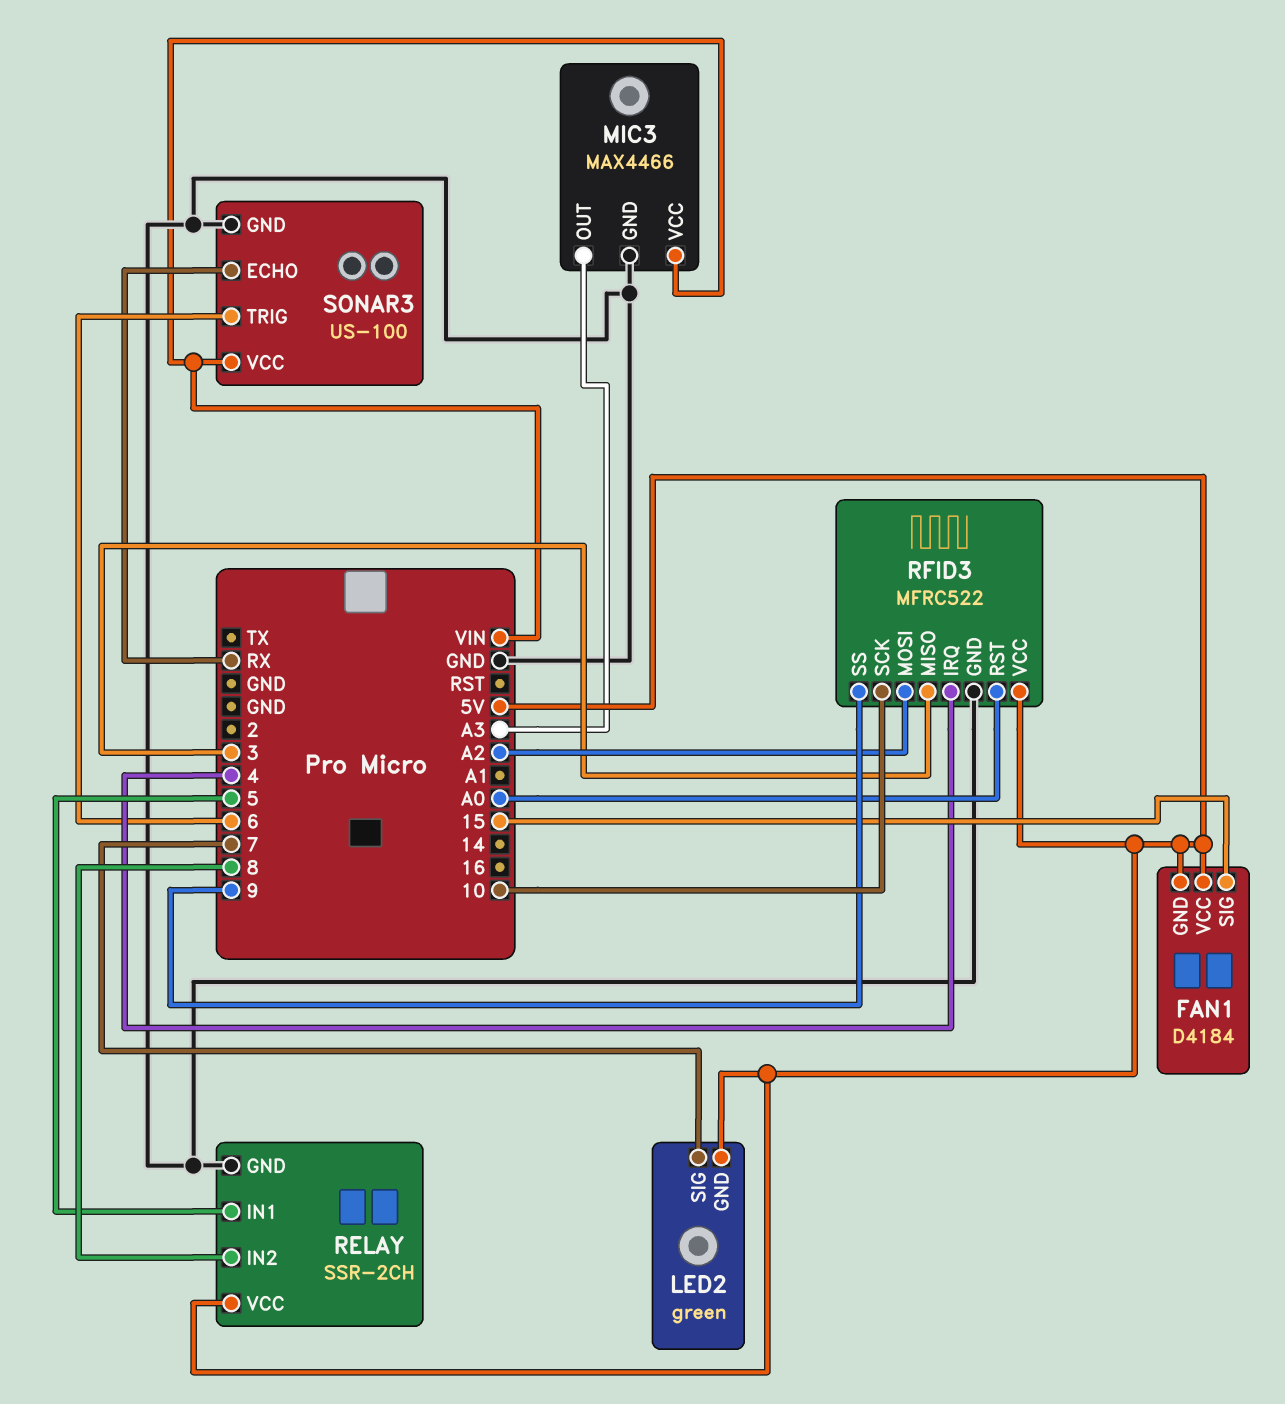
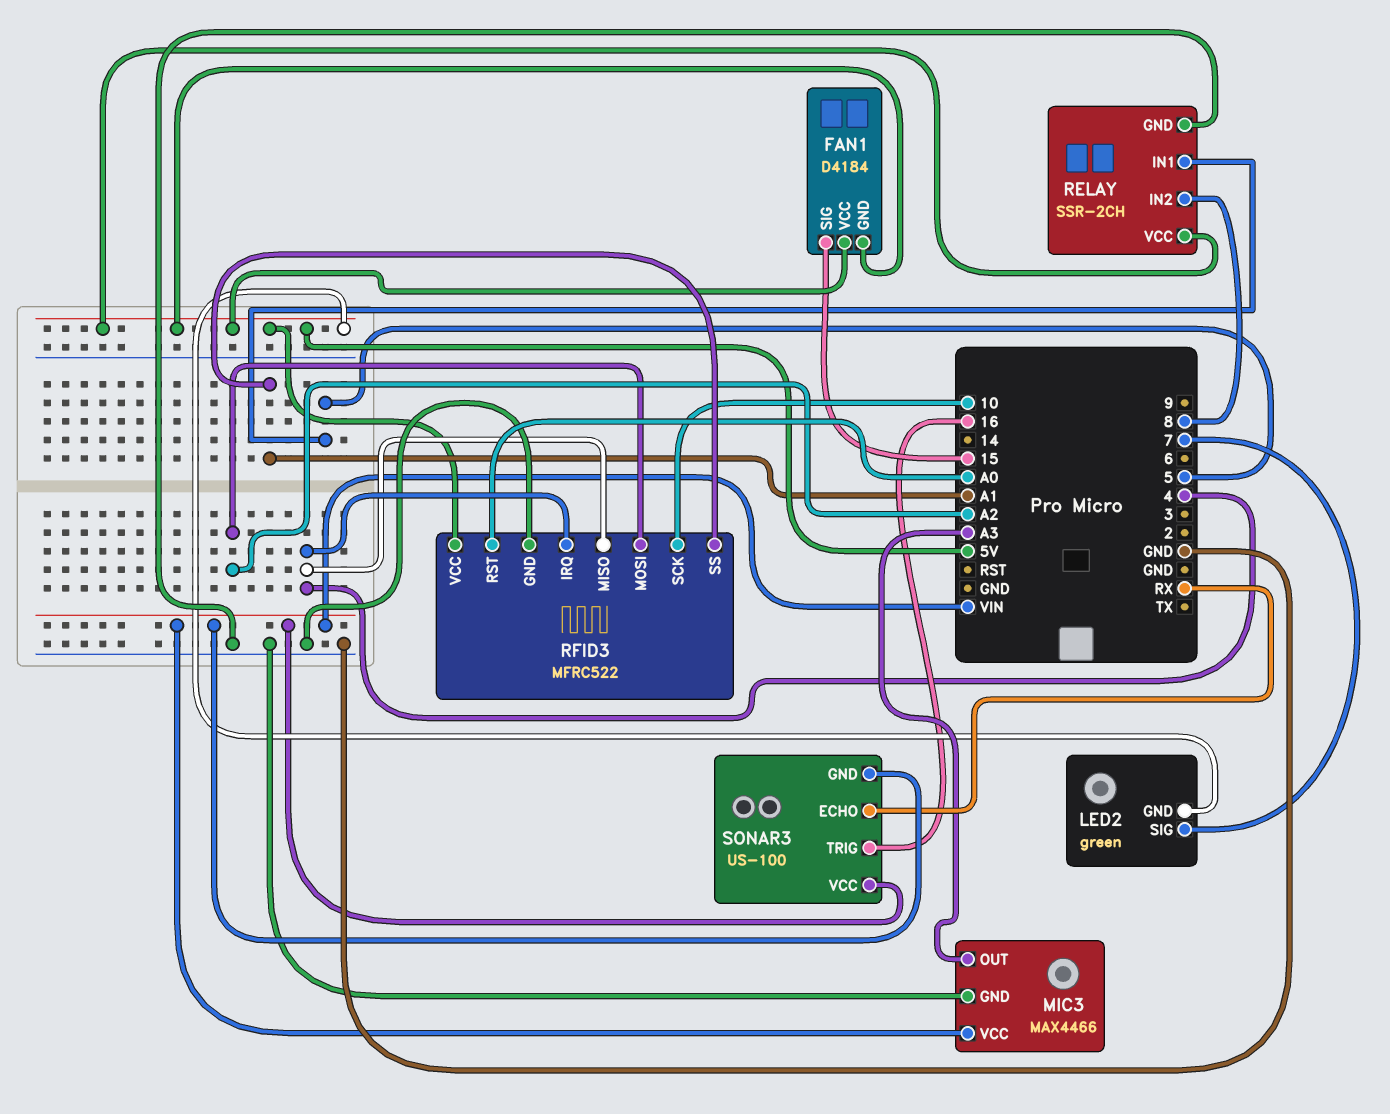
RFID3 pin MISO: 3 -> 4
RFID3 pin SS: 9 -> A1
SONAR3 pin GND: GND -> VIN
SONAR3 pin TRIG: 6 -> 16

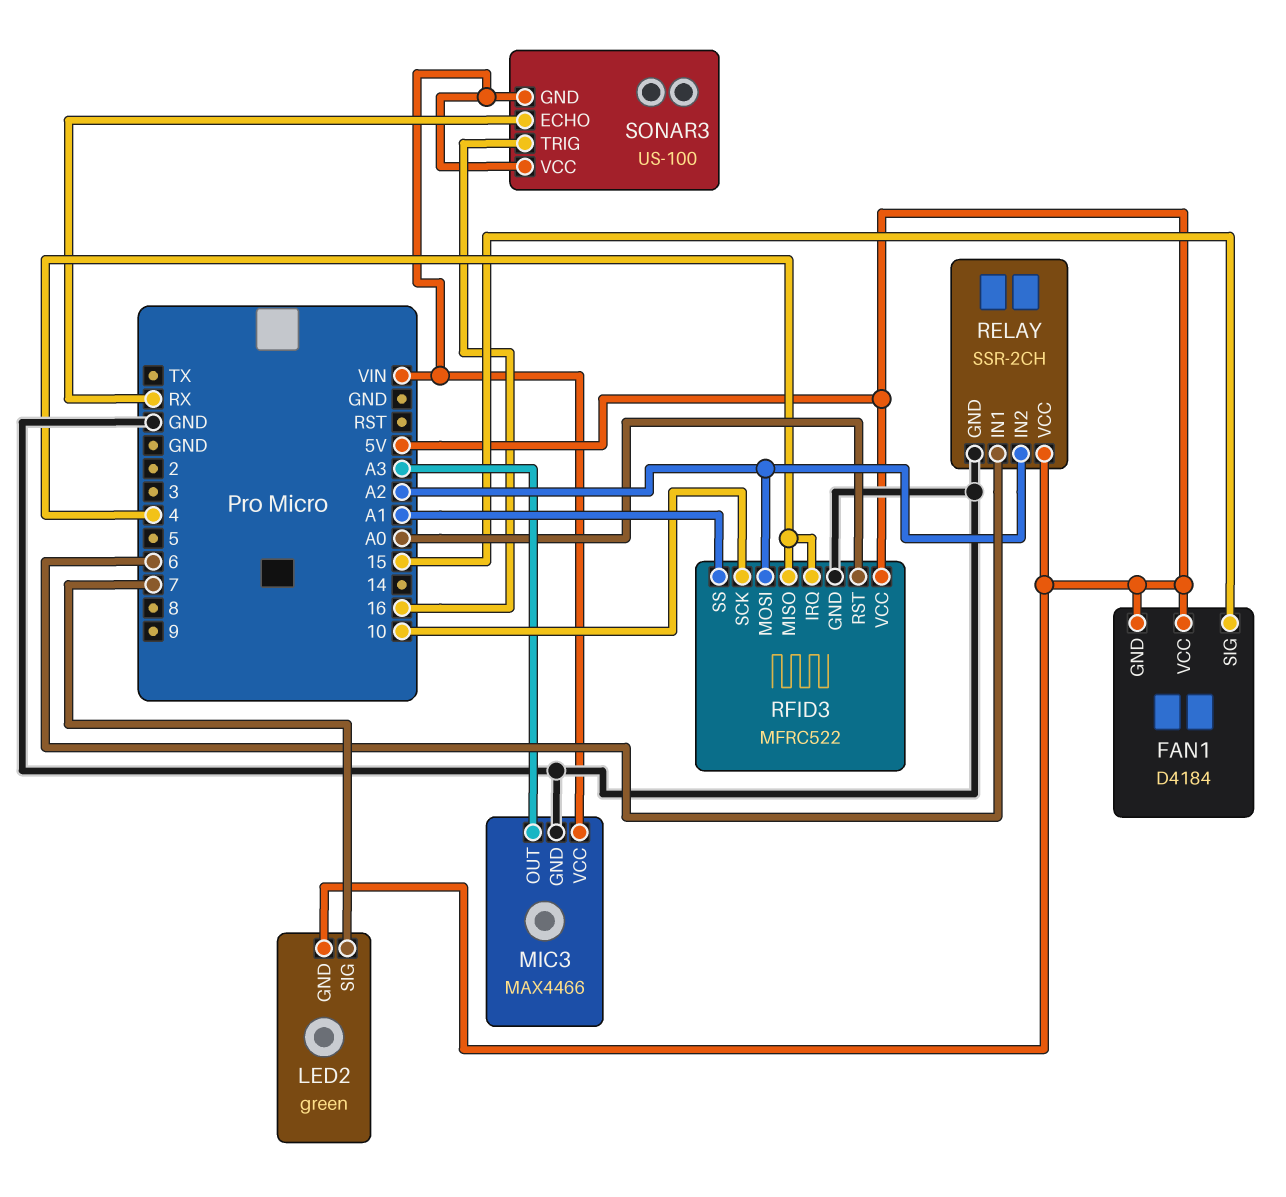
RELAY pin IN1: 5 -> 6
RELAY pin IN2: 8 -> A2

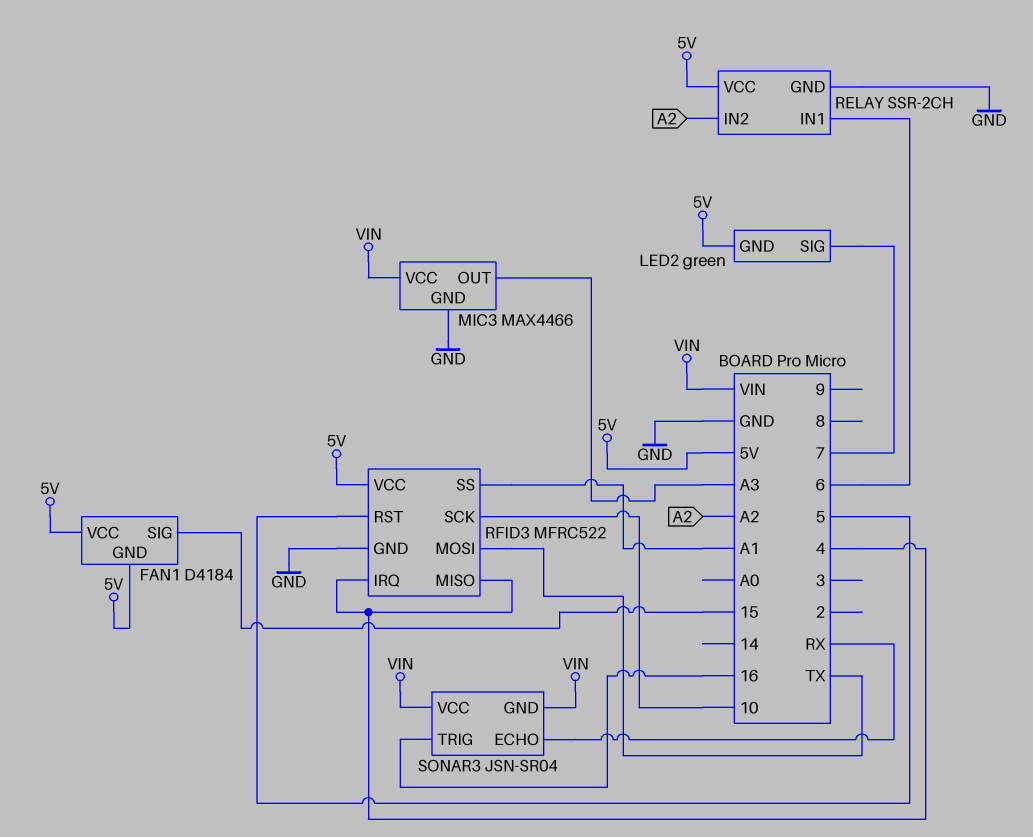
RFID3 pin MOSI: A2 -> TX
RFID3 pin RST: A0 -> 5
SONAR3: US-100 -> JSN-SR04

